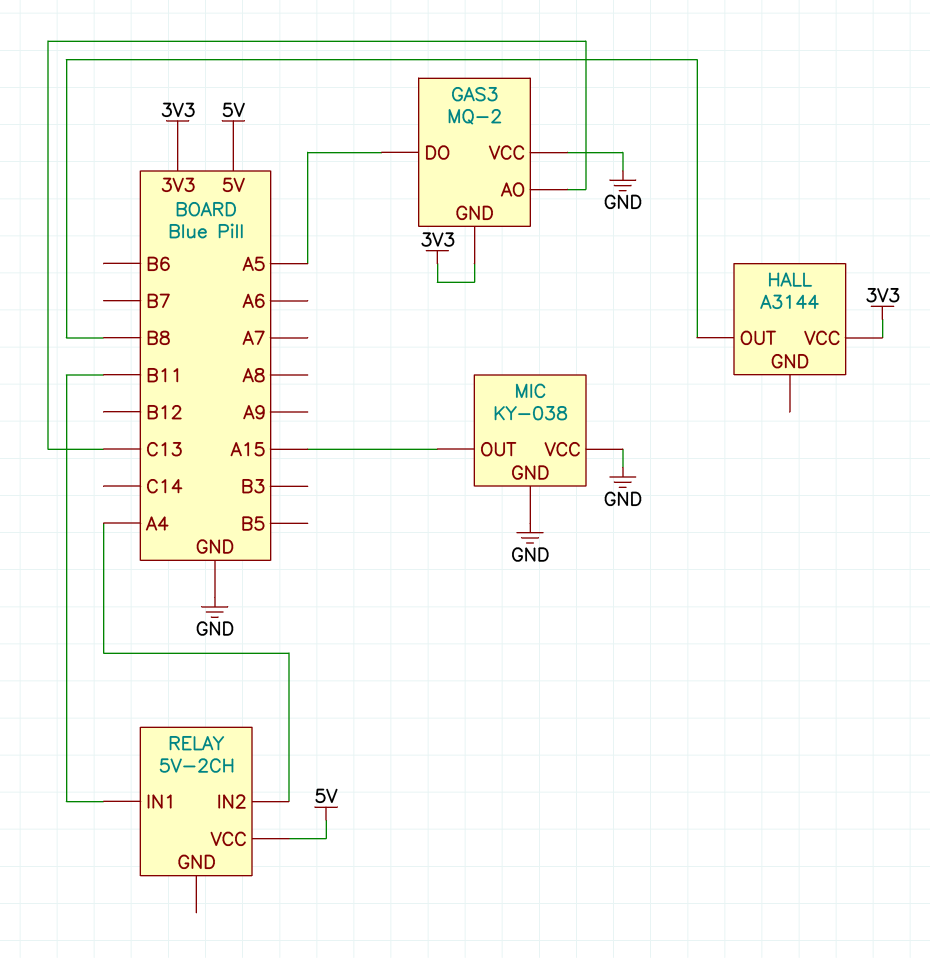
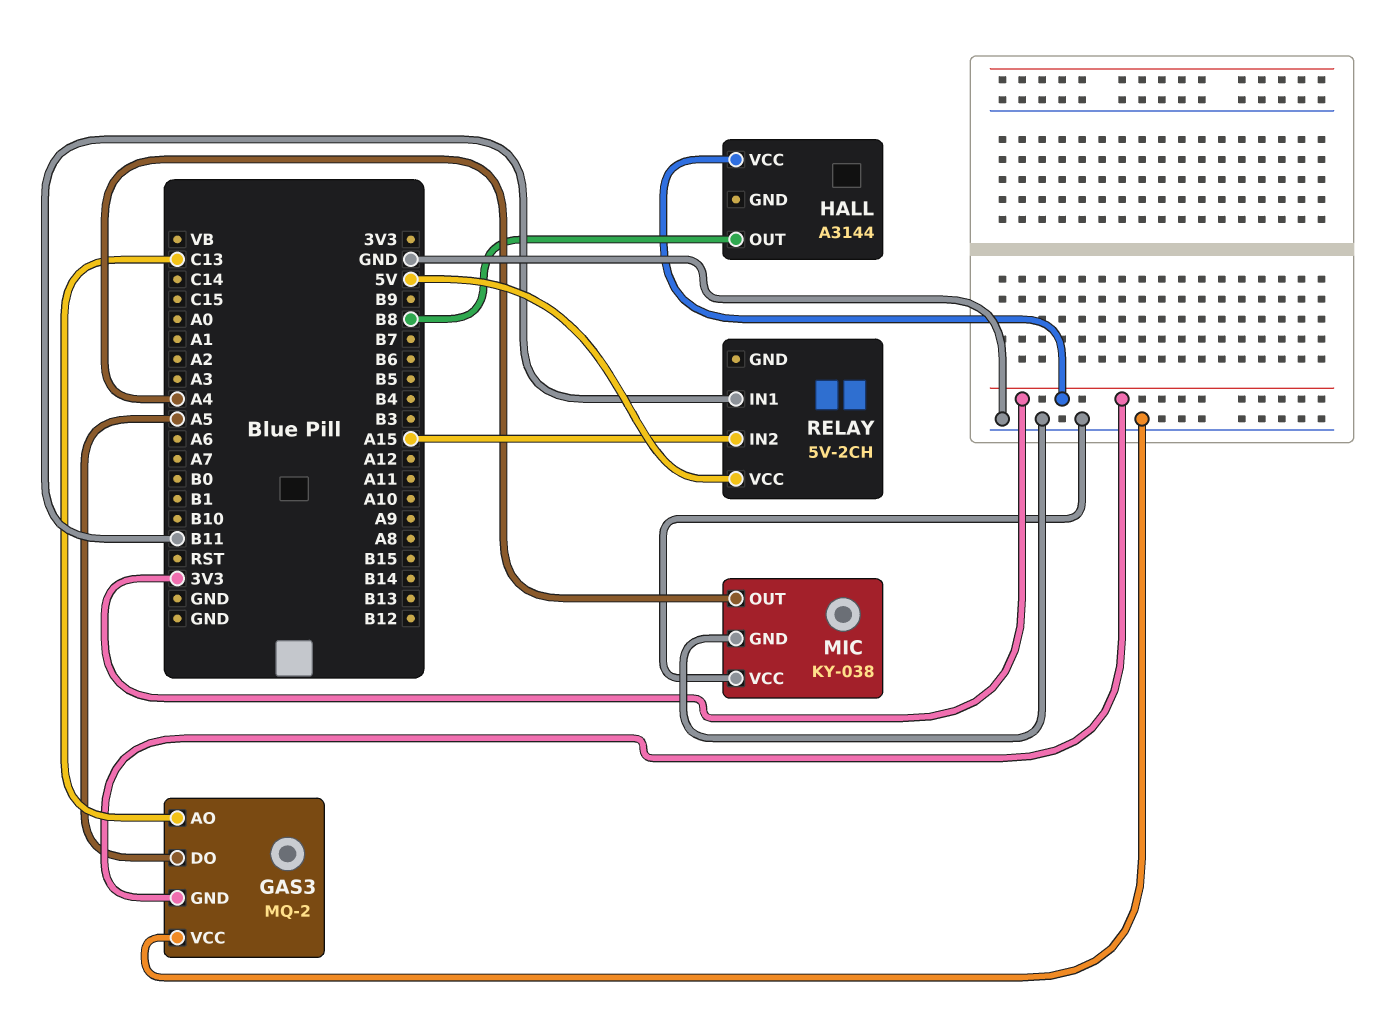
MIC pin OUT: A15 -> A4
RELAY pin IN2: A4 -> A15

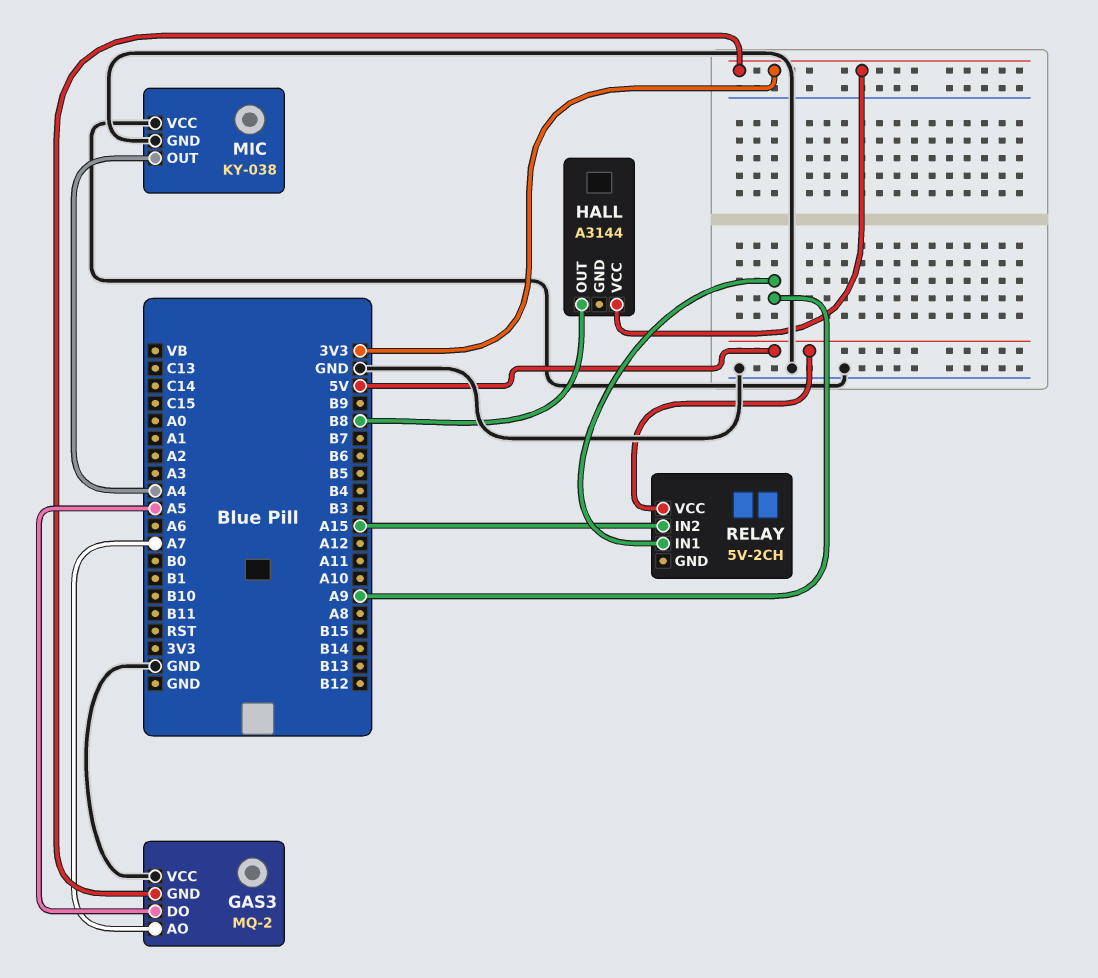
GAS3 pin AO: C13 -> A7
RELAY pin IN1: B11 -> A9

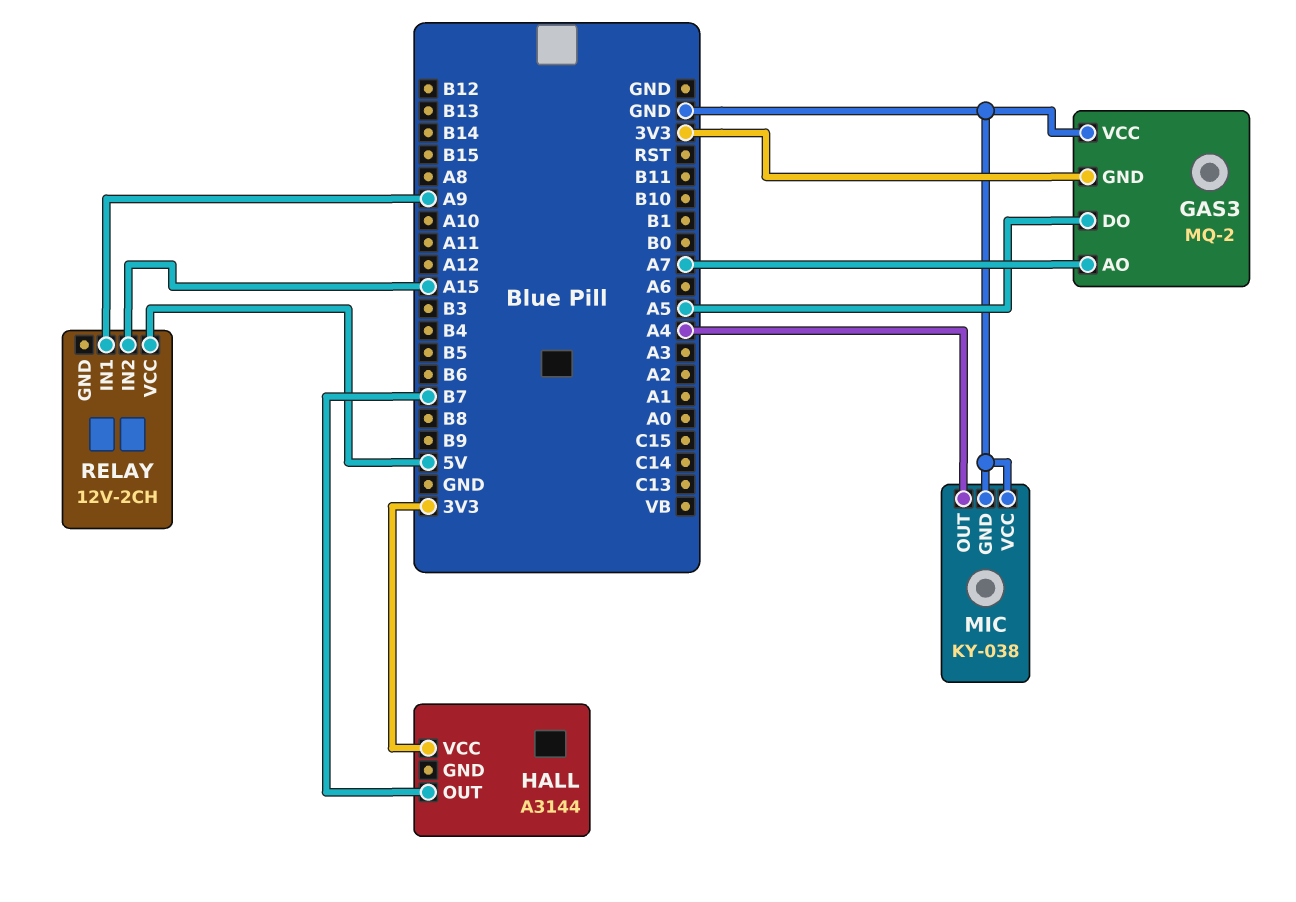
HALL pin OUT: B8 -> B7
RELAY: 5V-2CH -> 12V-2CH

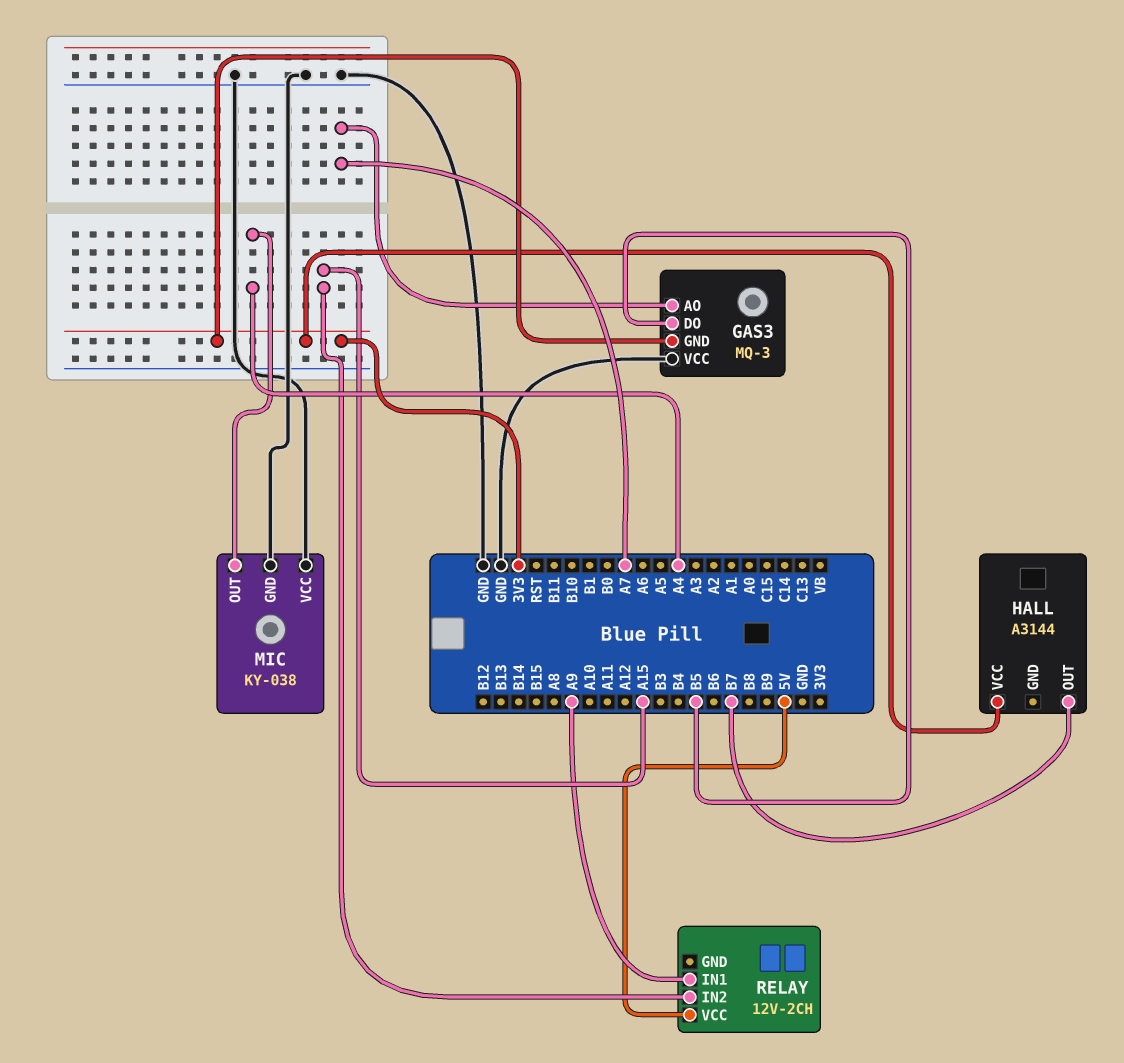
GAS3: MQ-2 -> MQ-3
GAS3 pin DO: A5 -> B5

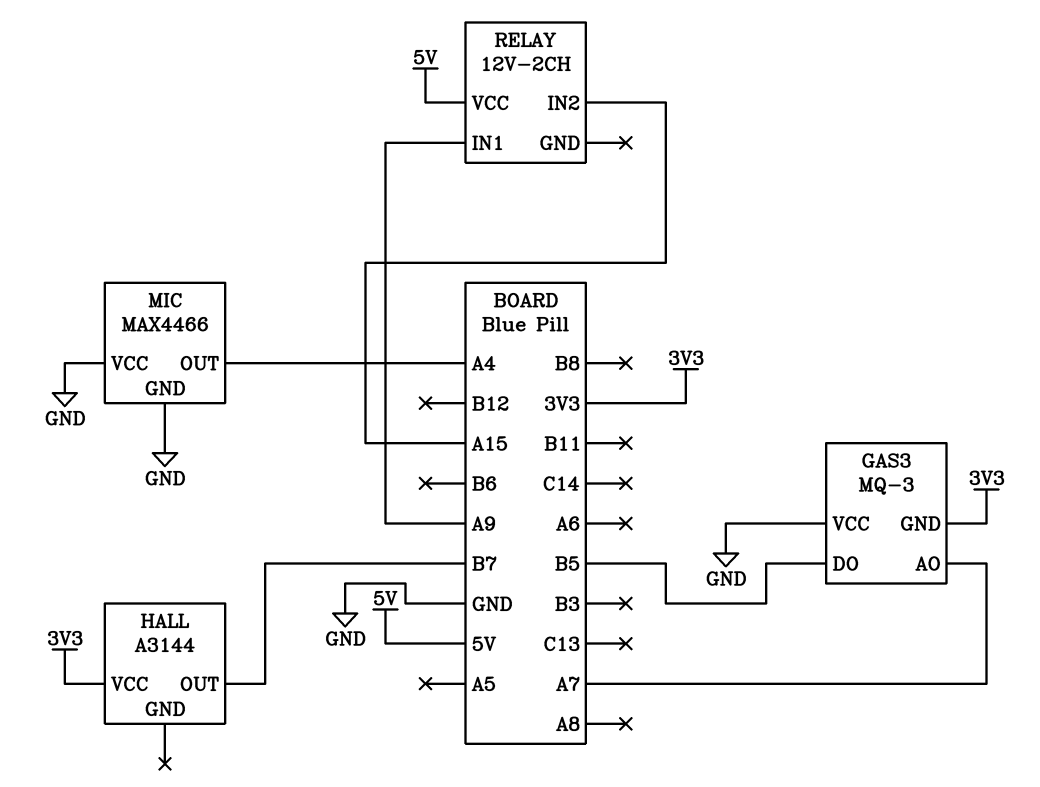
MIC: KY-038 -> MAX4466

